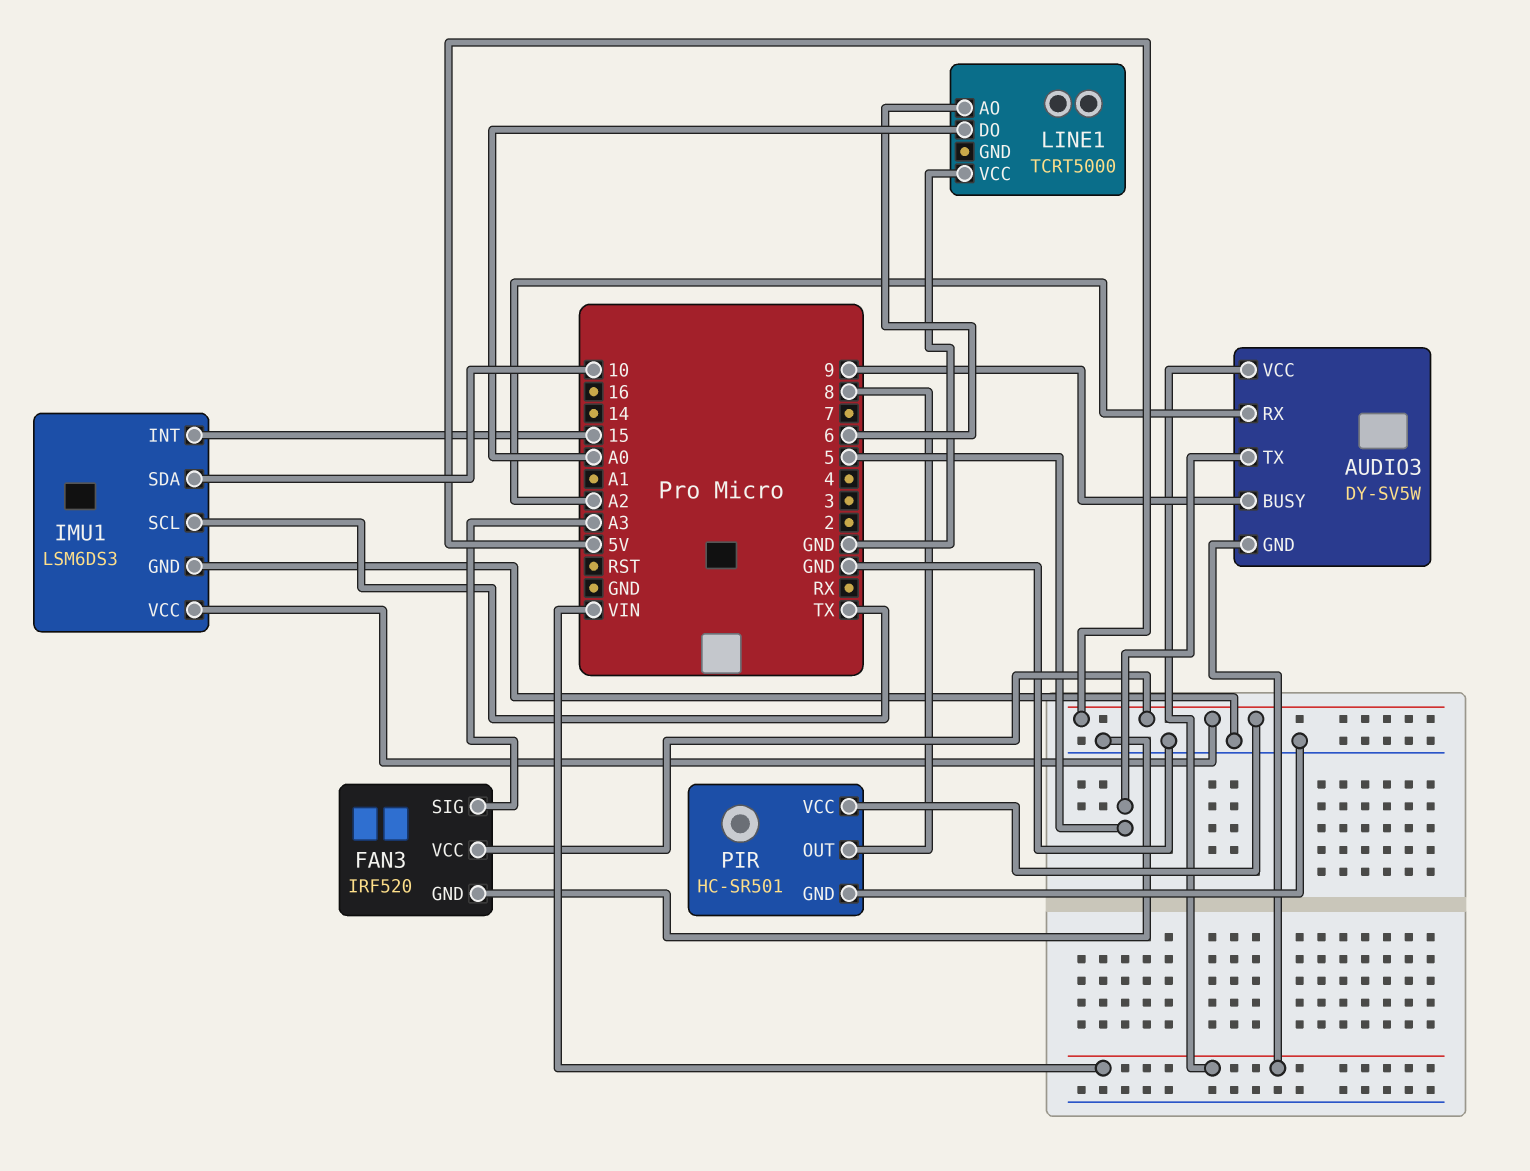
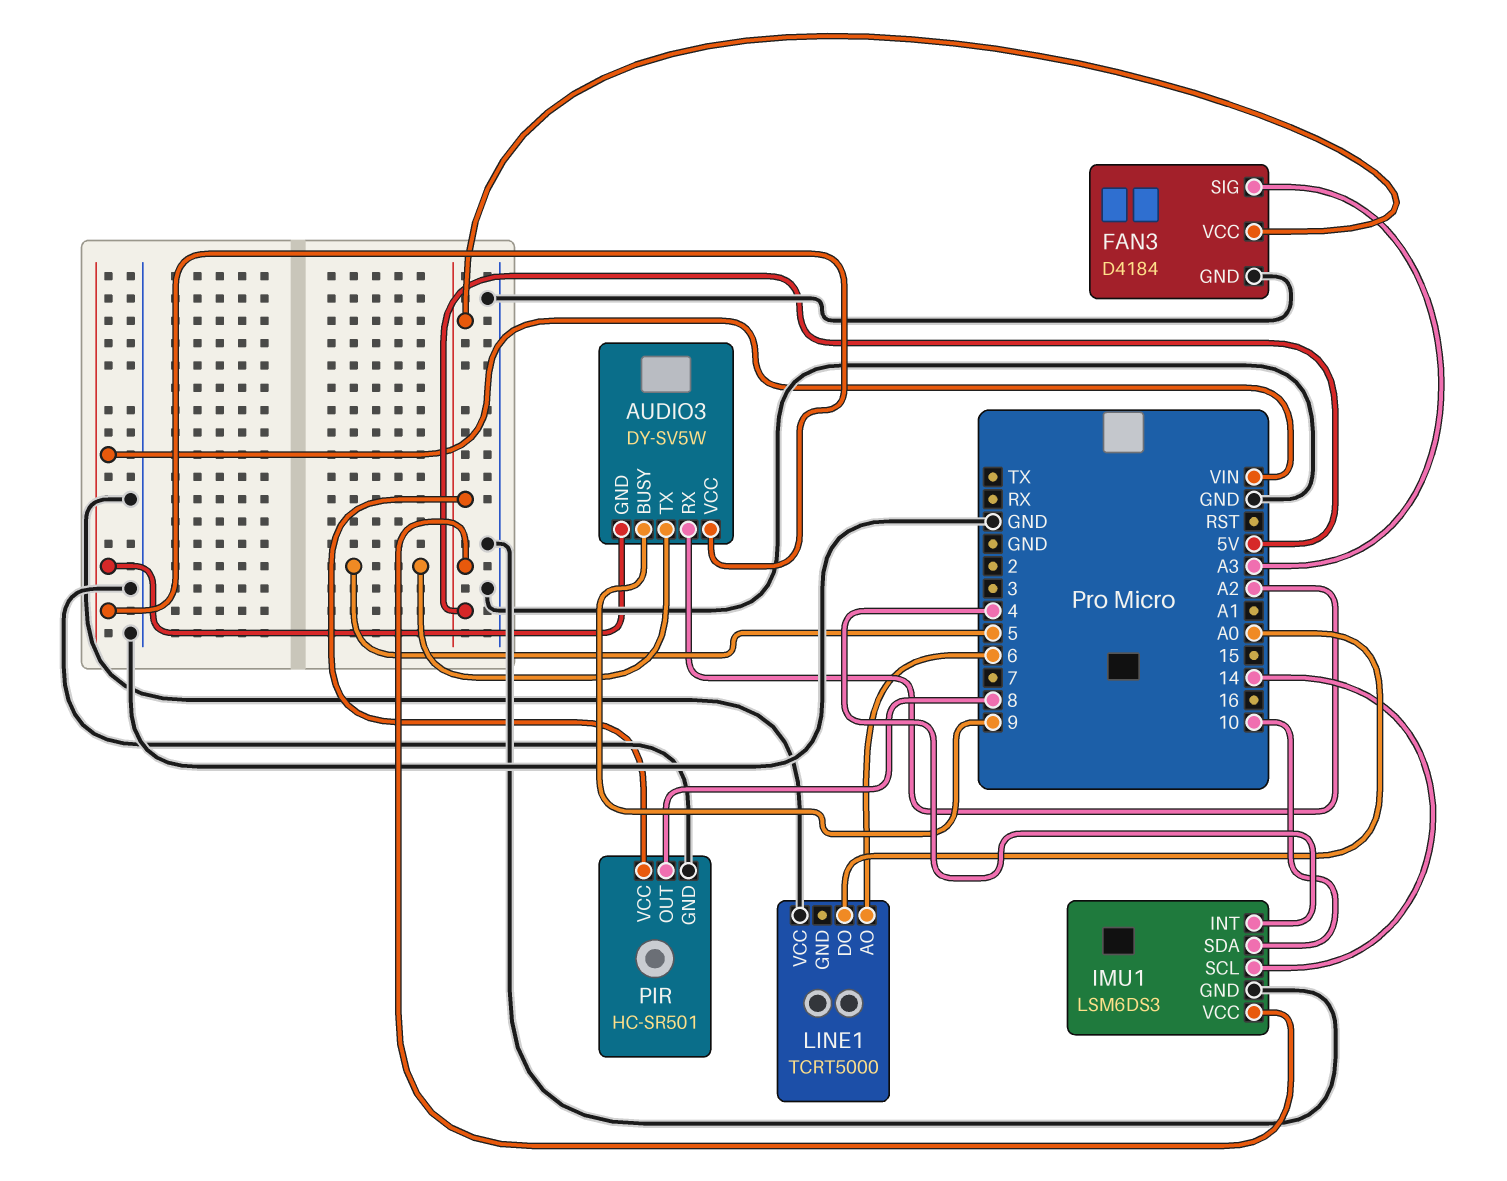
FAN3: IRF520 -> D4184
IMU1 pin INT: 15 -> 4
IMU1 pin SCL: TX -> 14

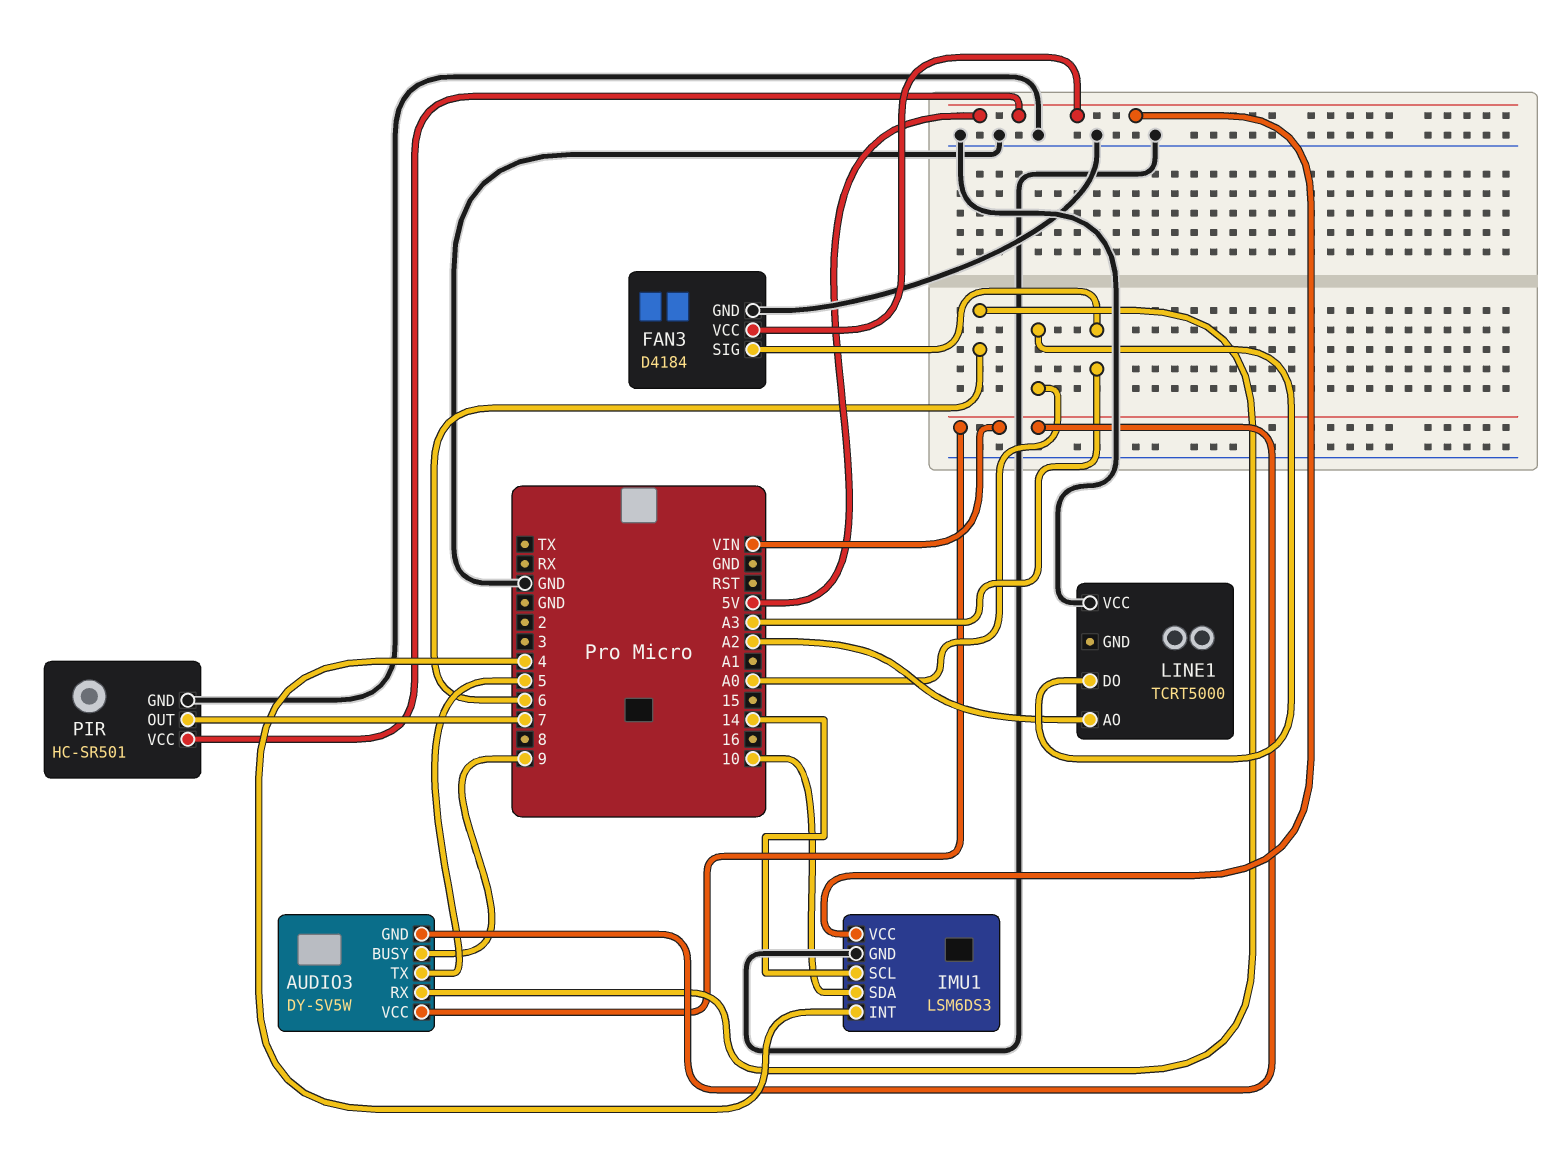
AUDIO3 pin RX: A2 -> 6
LINE1 pin AO: 6 -> A2
PIR pin OUT: 8 -> 7

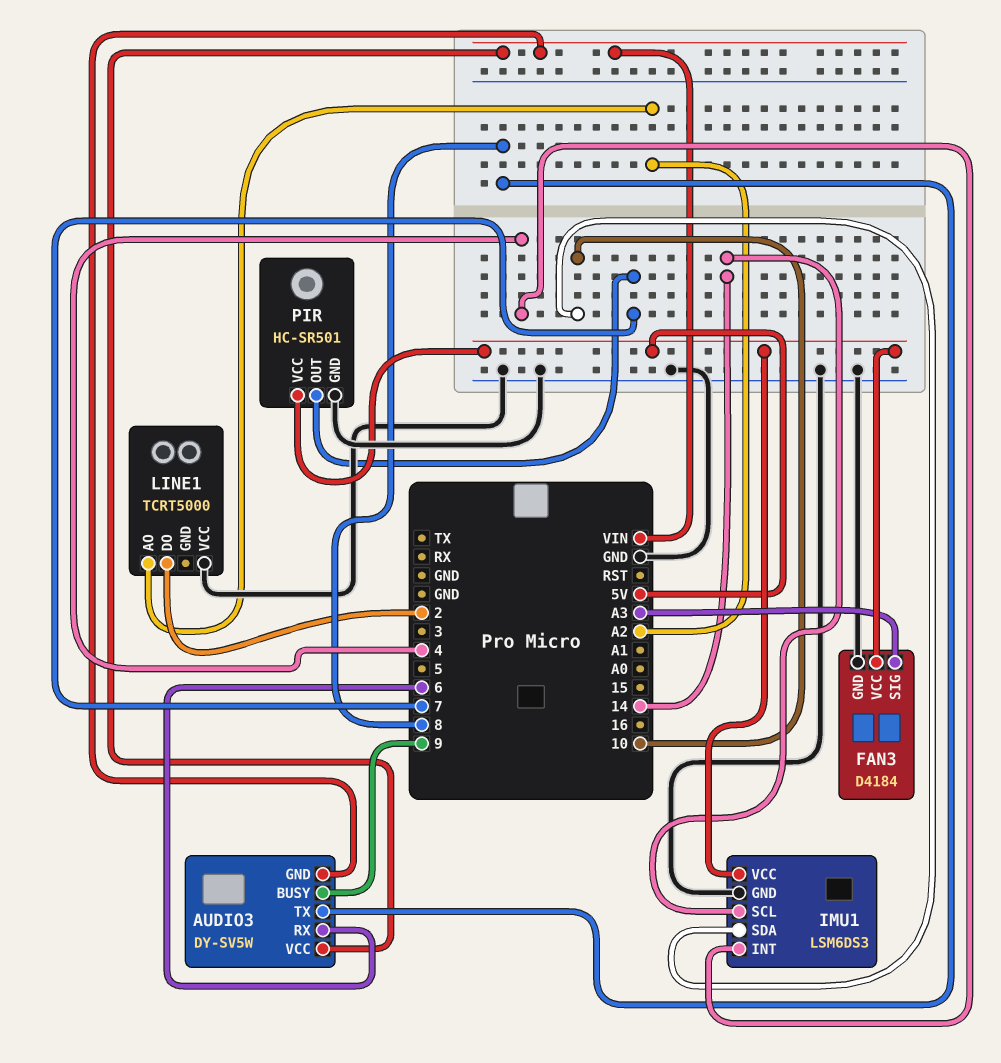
AUDIO3 pin TX: 5 -> 8
LINE1 pin DO: A0 -> 2

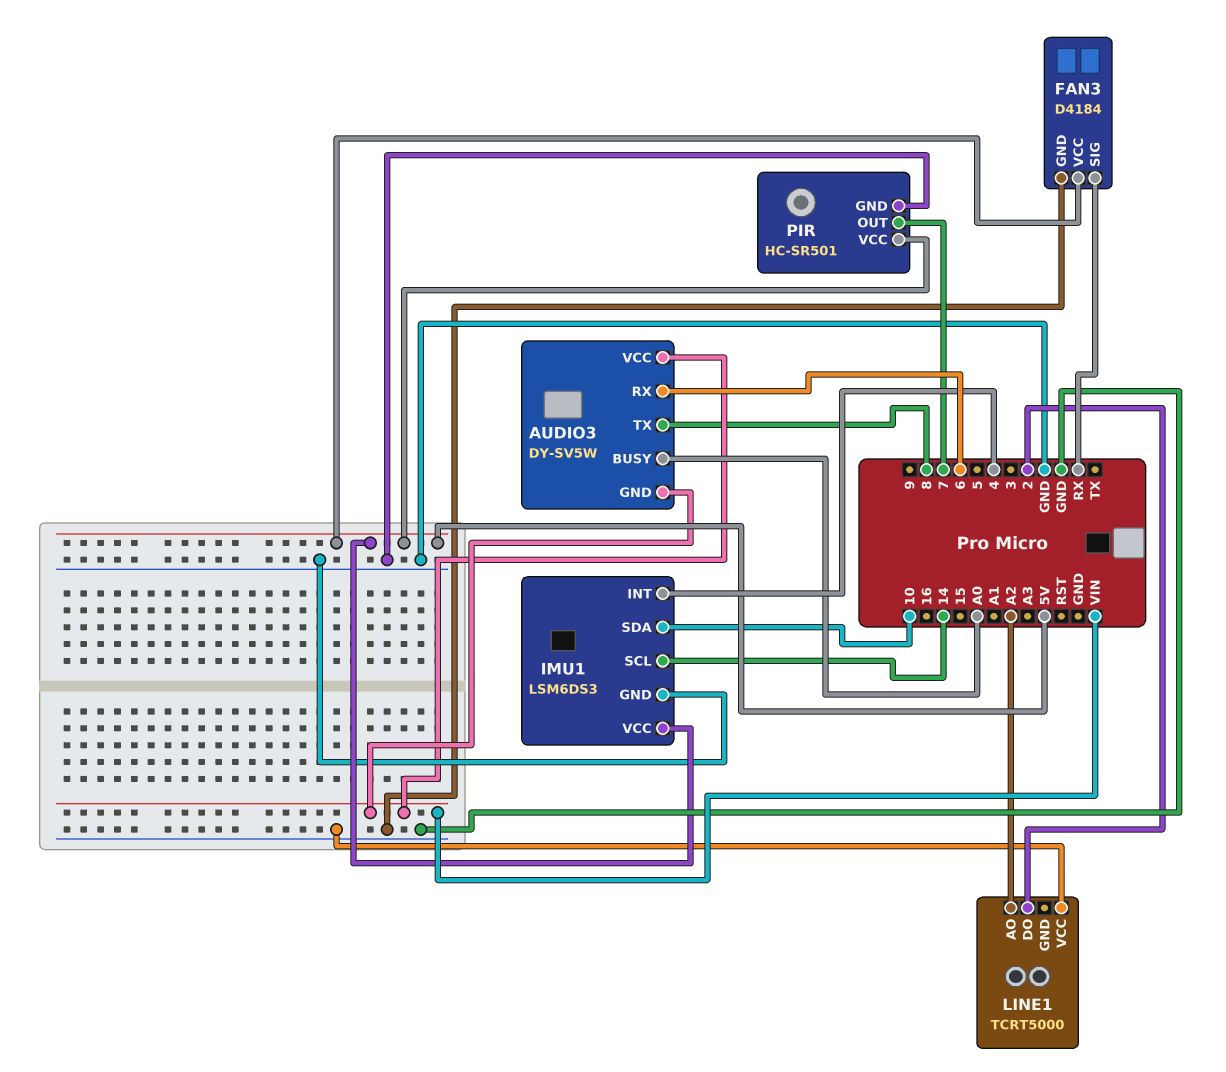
AUDIO3 pin BUSY: 9 -> A0
FAN3 pin SIG: A3 -> RX

